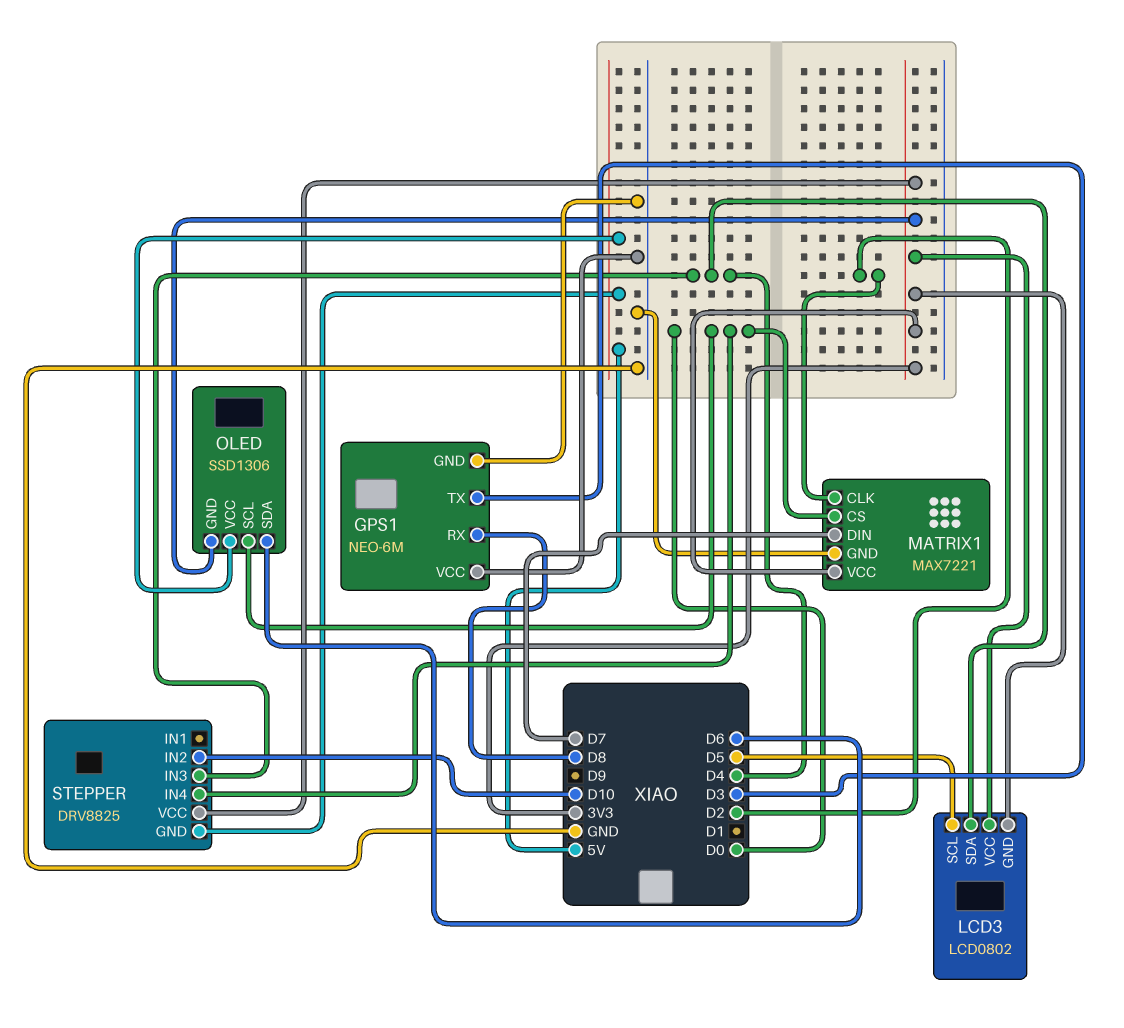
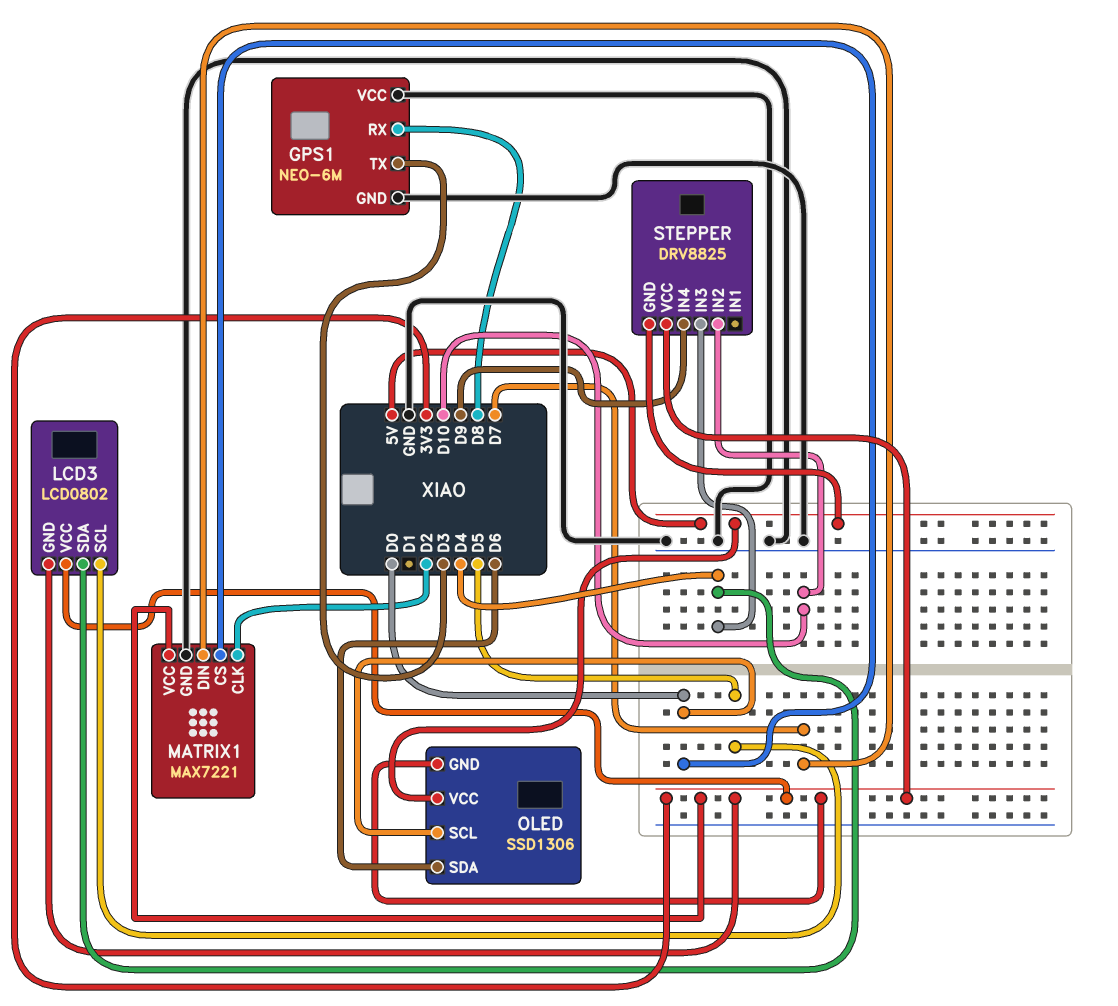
STEPPER pin IN4: D0 -> D9

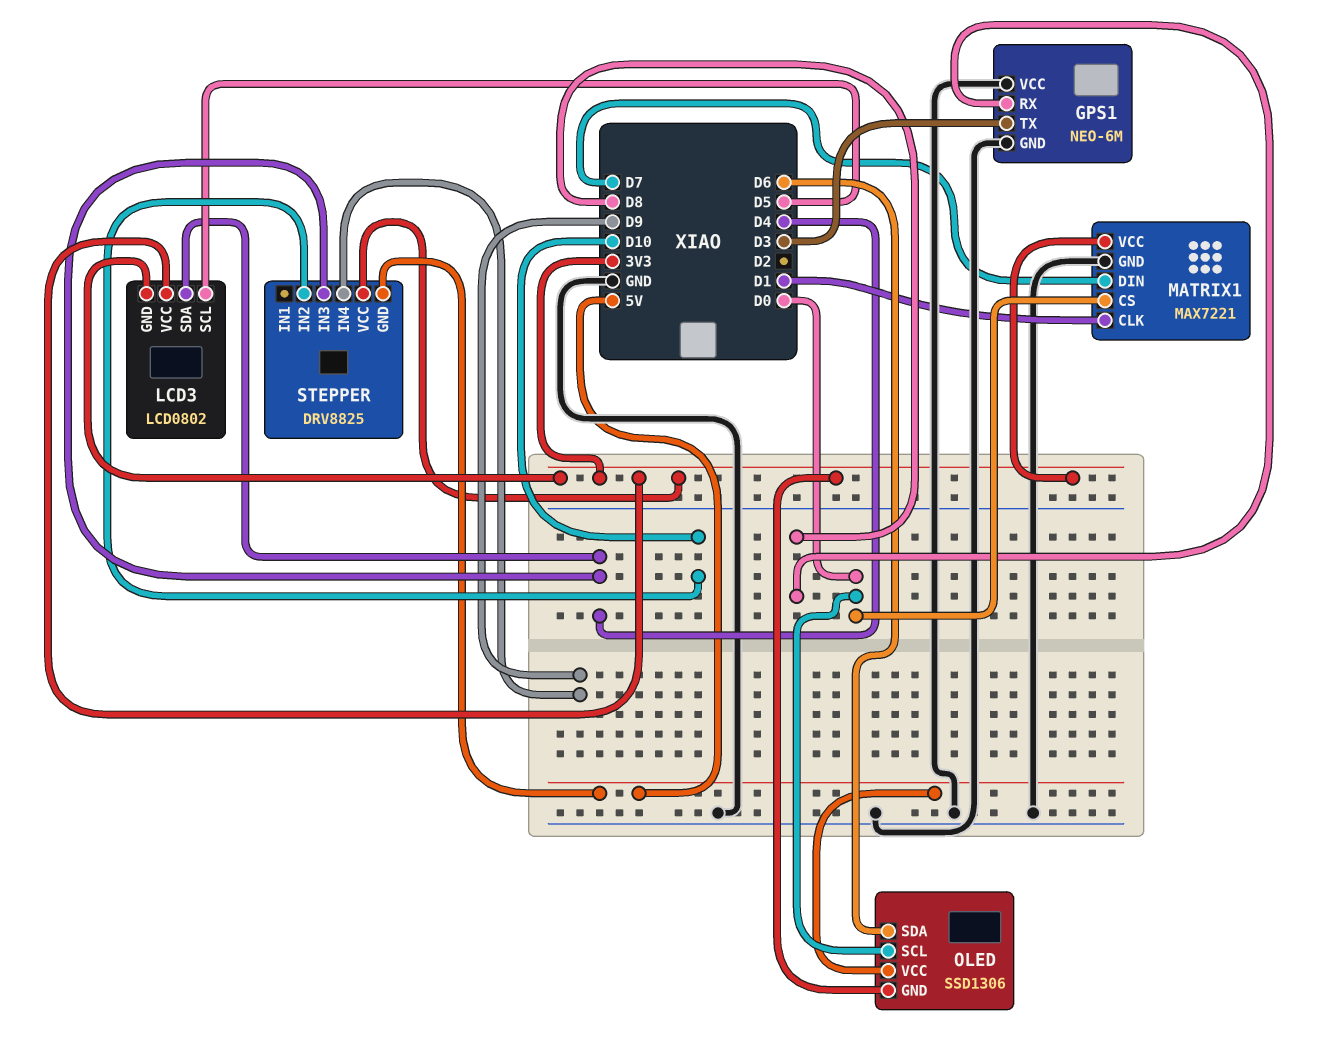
MATRIX1 pin CLK: D2 -> D1

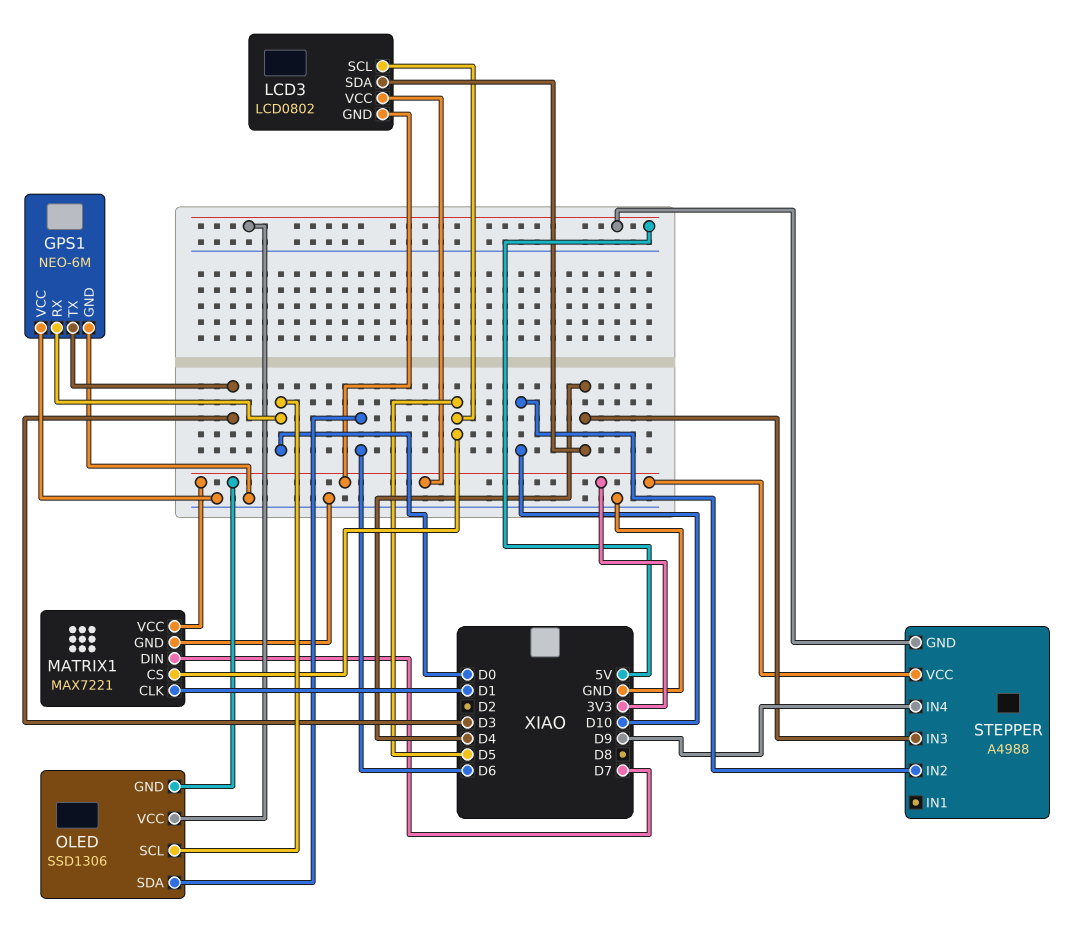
GPS1 pin RX: D8 -> D0
MATRIX1 pin CS: D0 -> D5
STEPPER: DRV8825 -> A4988

